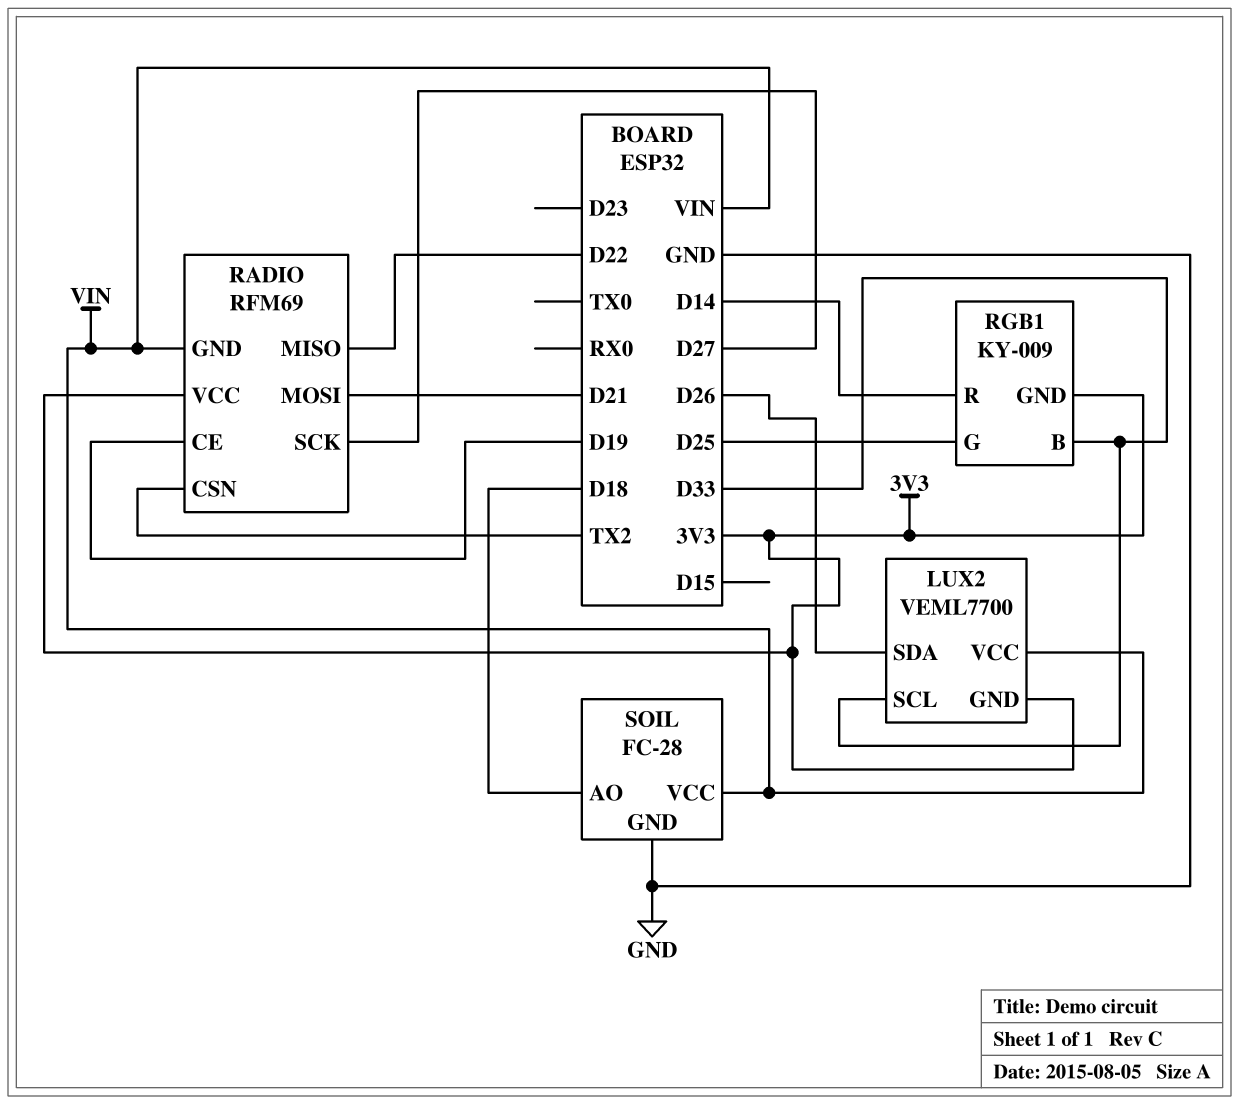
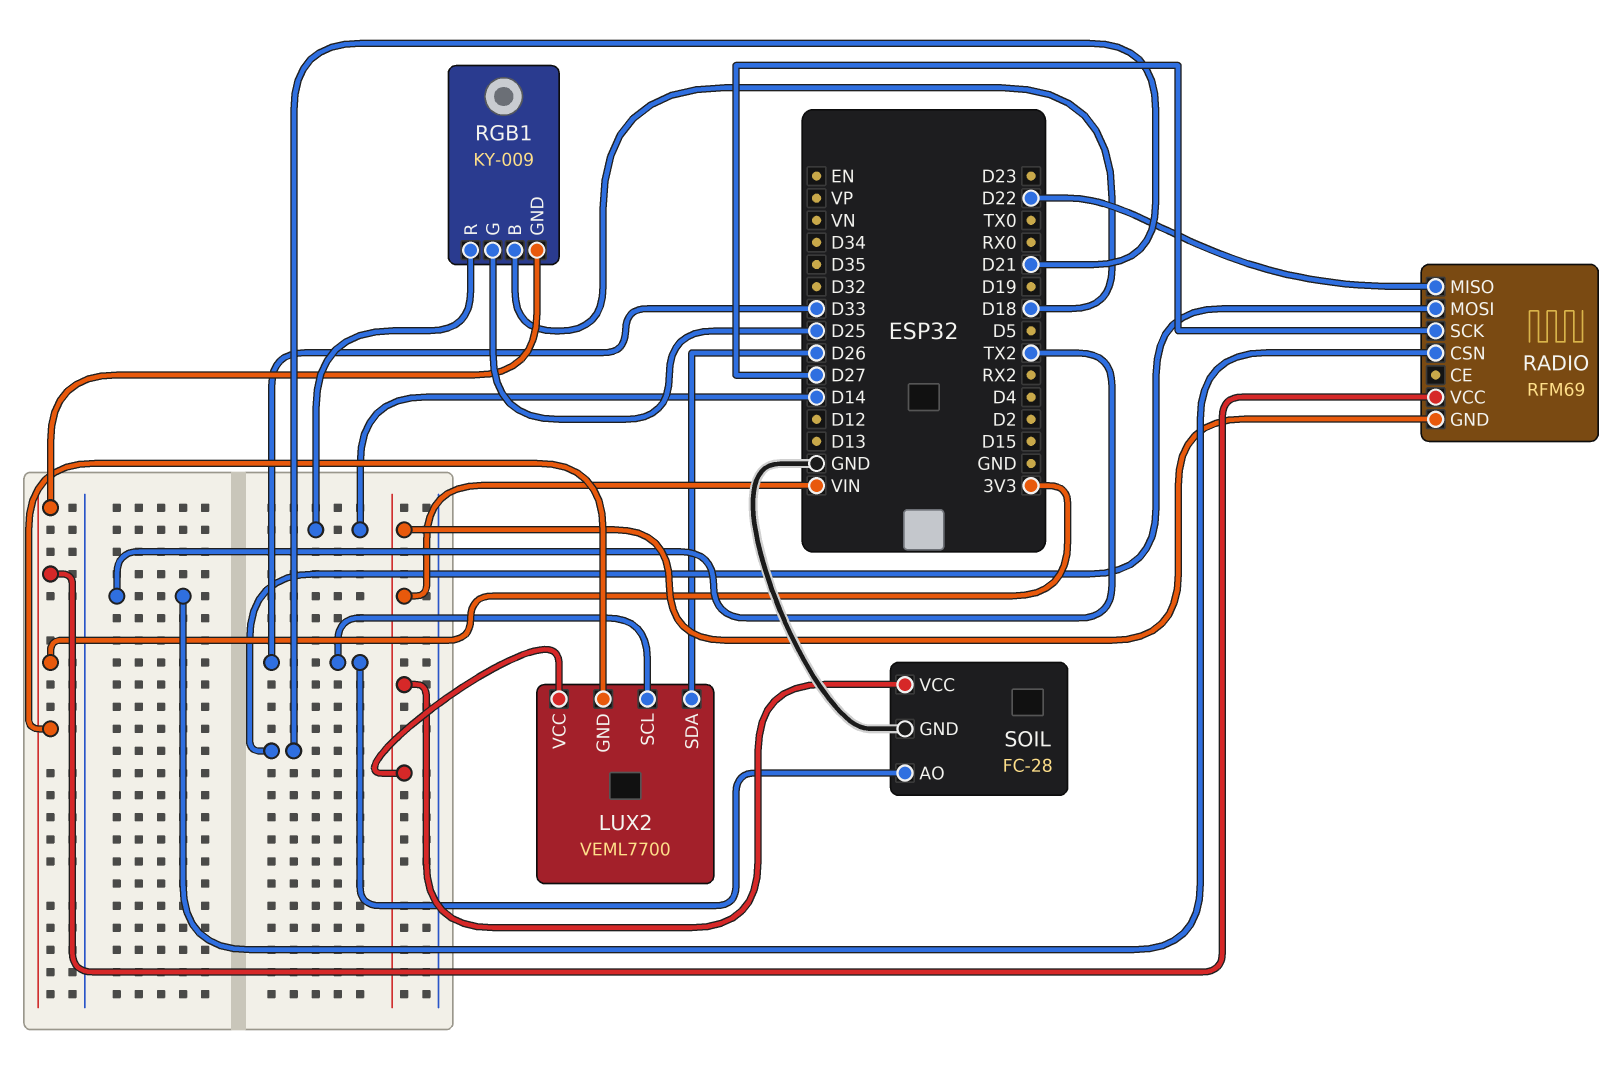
RADIO pin CE: D19 -> none
RGB1 pin B: D33 -> D18
SOIL pin AO: D18 -> D33

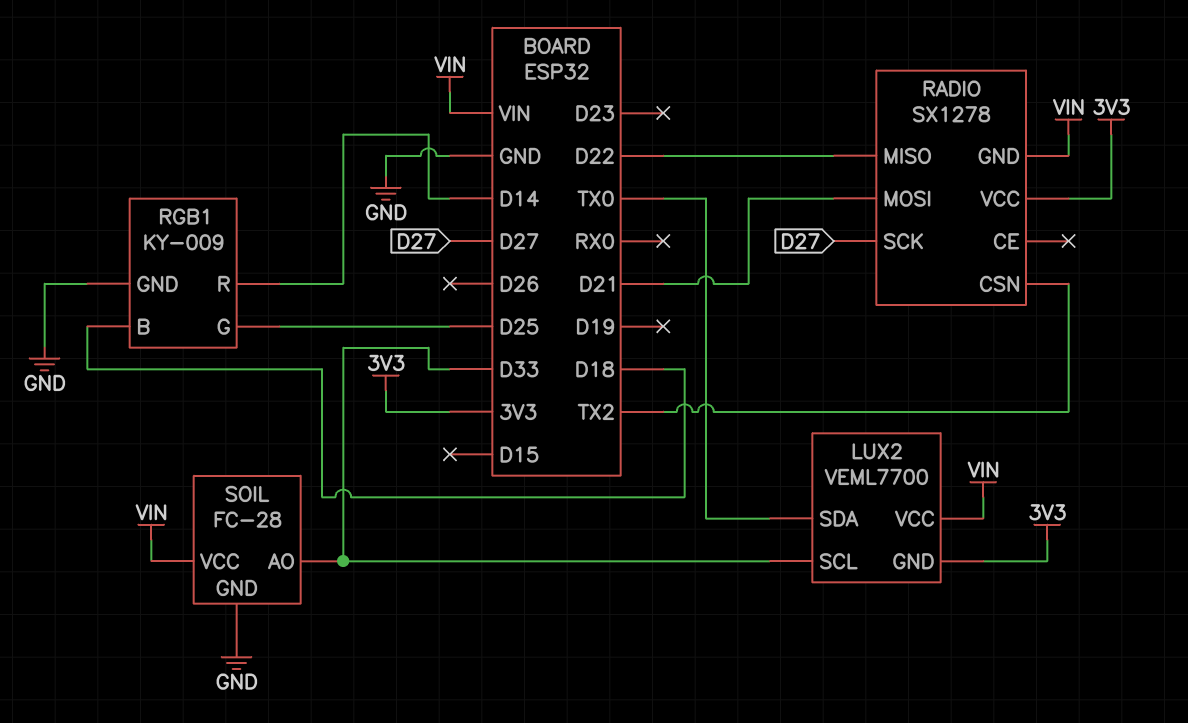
LUX2 pin SDA: D26 -> TX0
RADIO: RFM69 -> SX1278
RGB1 pin GND: 3V3 -> GND

